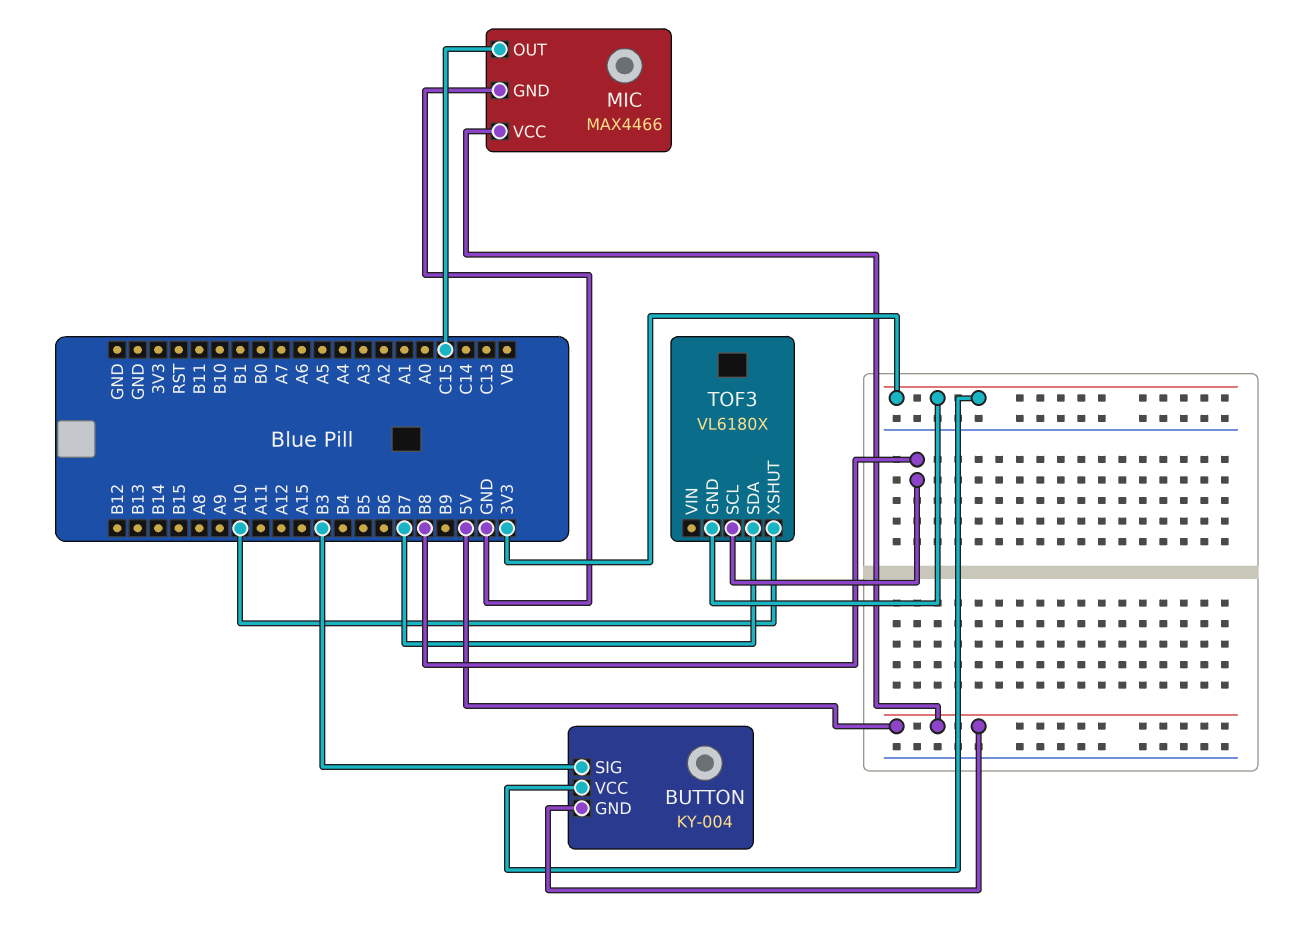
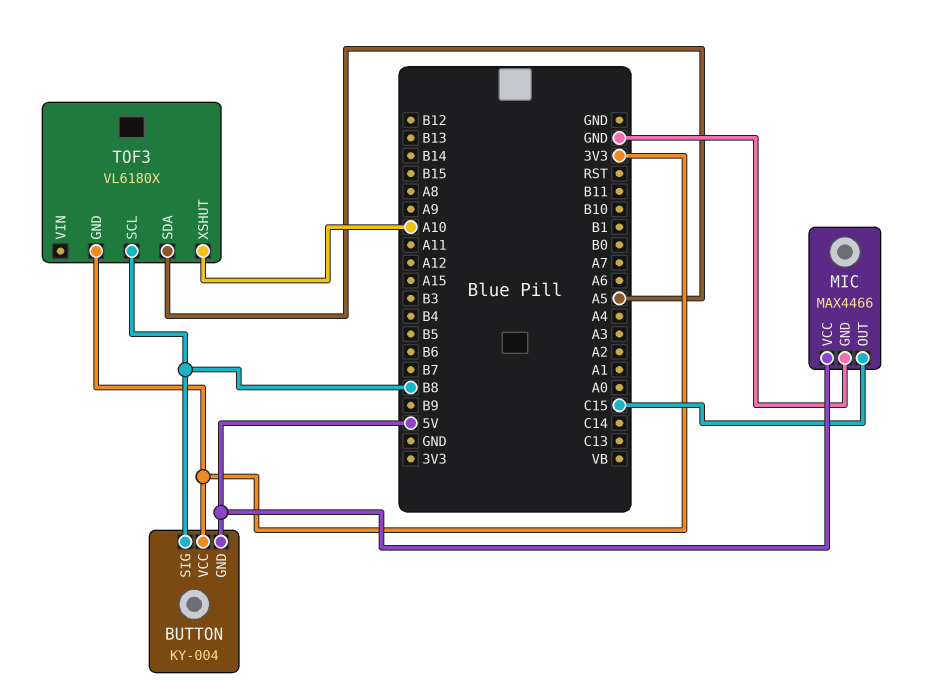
BUTTON pin SIG: B3 -> B8
TOF3 pin SDA: B7 -> A5

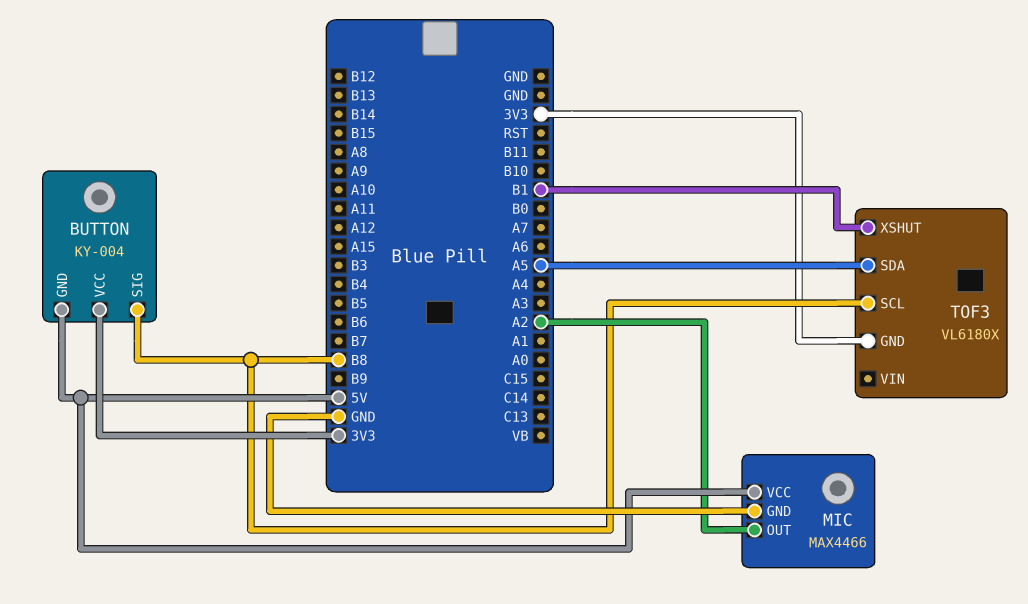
MIC pin OUT: C15 -> A2
TOF3 pin XSHUT: A10 -> B1

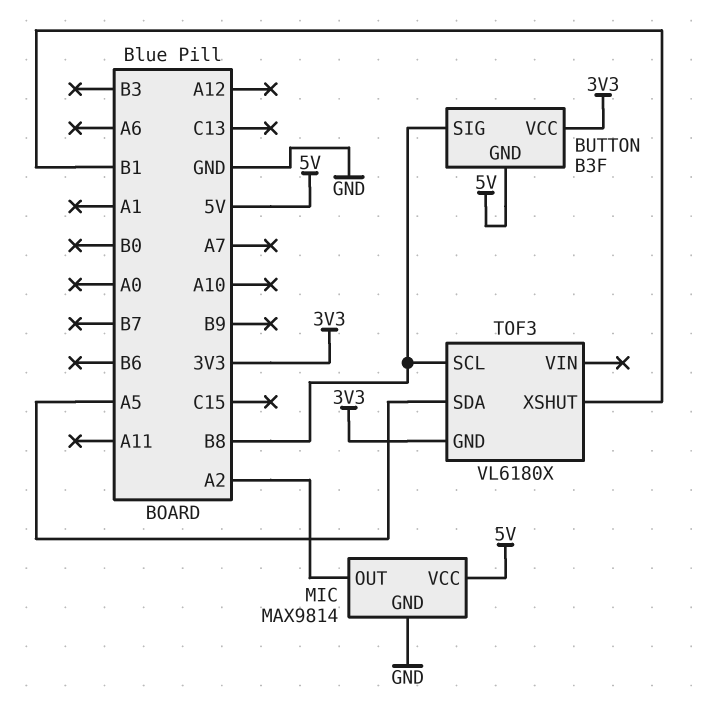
BUTTON: KY-004 -> B3F
MIC: MAX4466 -> MAX9814

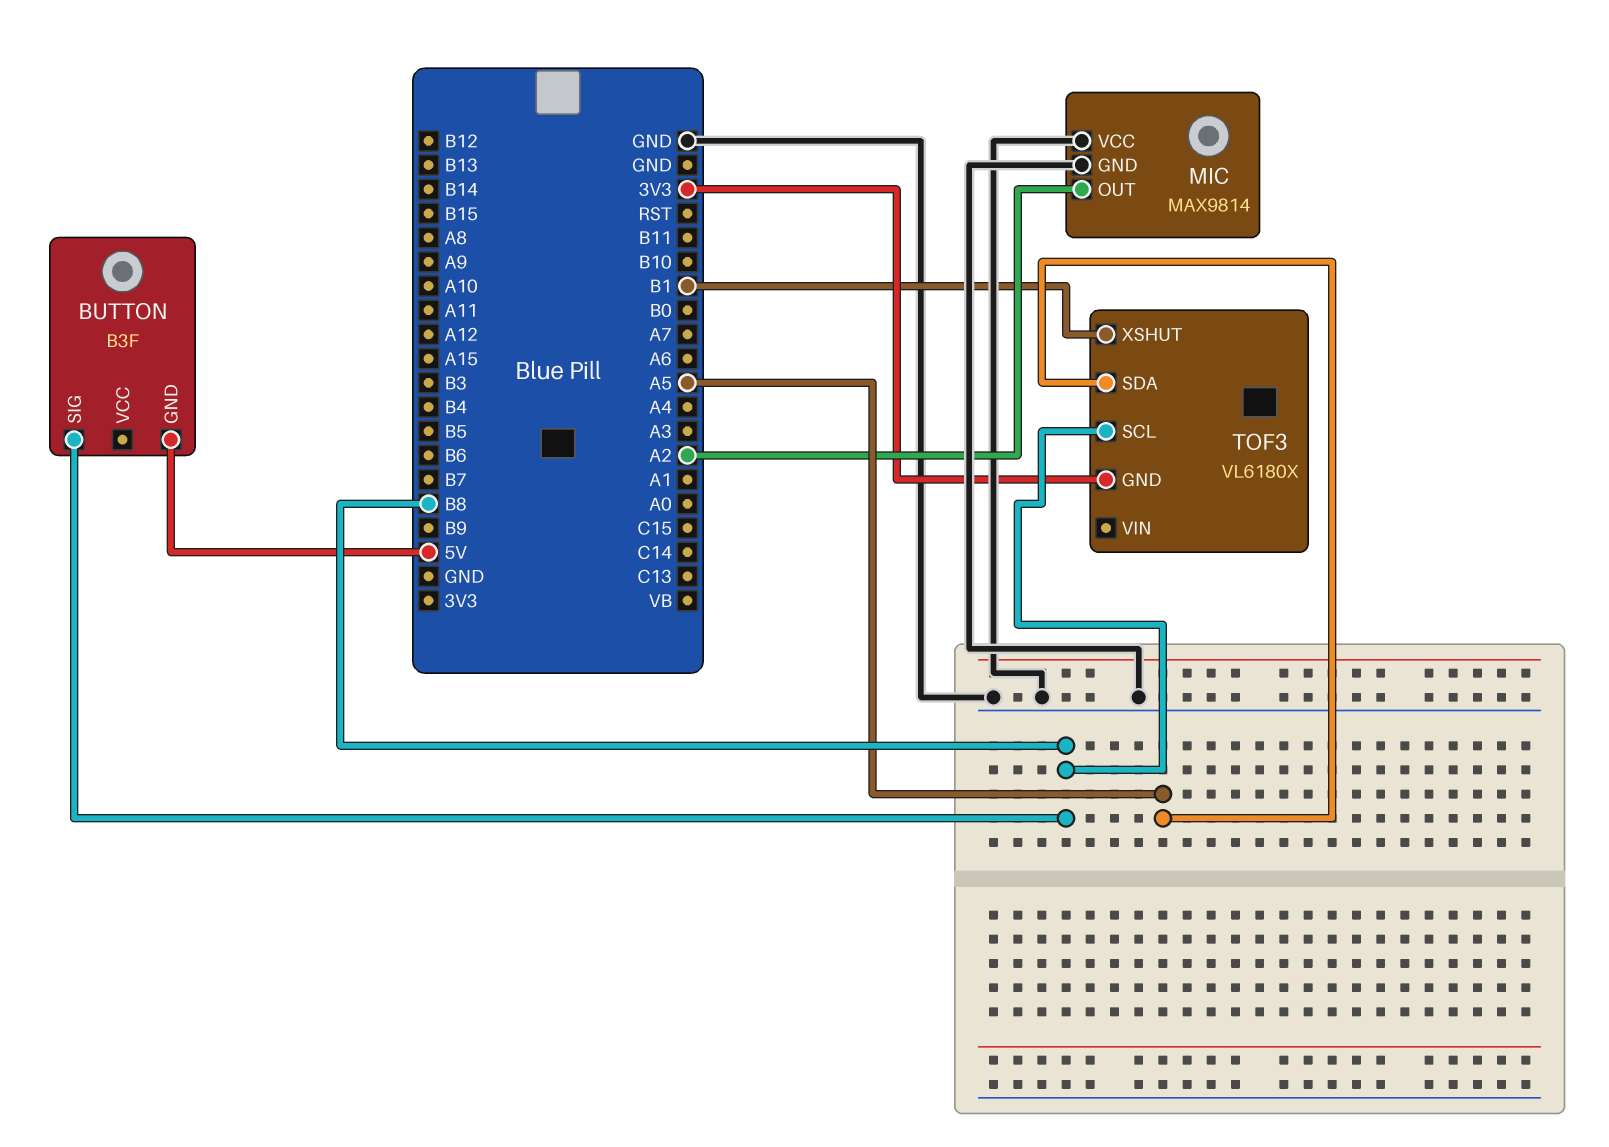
BUTTON pin VCC: 3V3 -> none
MIC pin VCC: 5V -> GND

